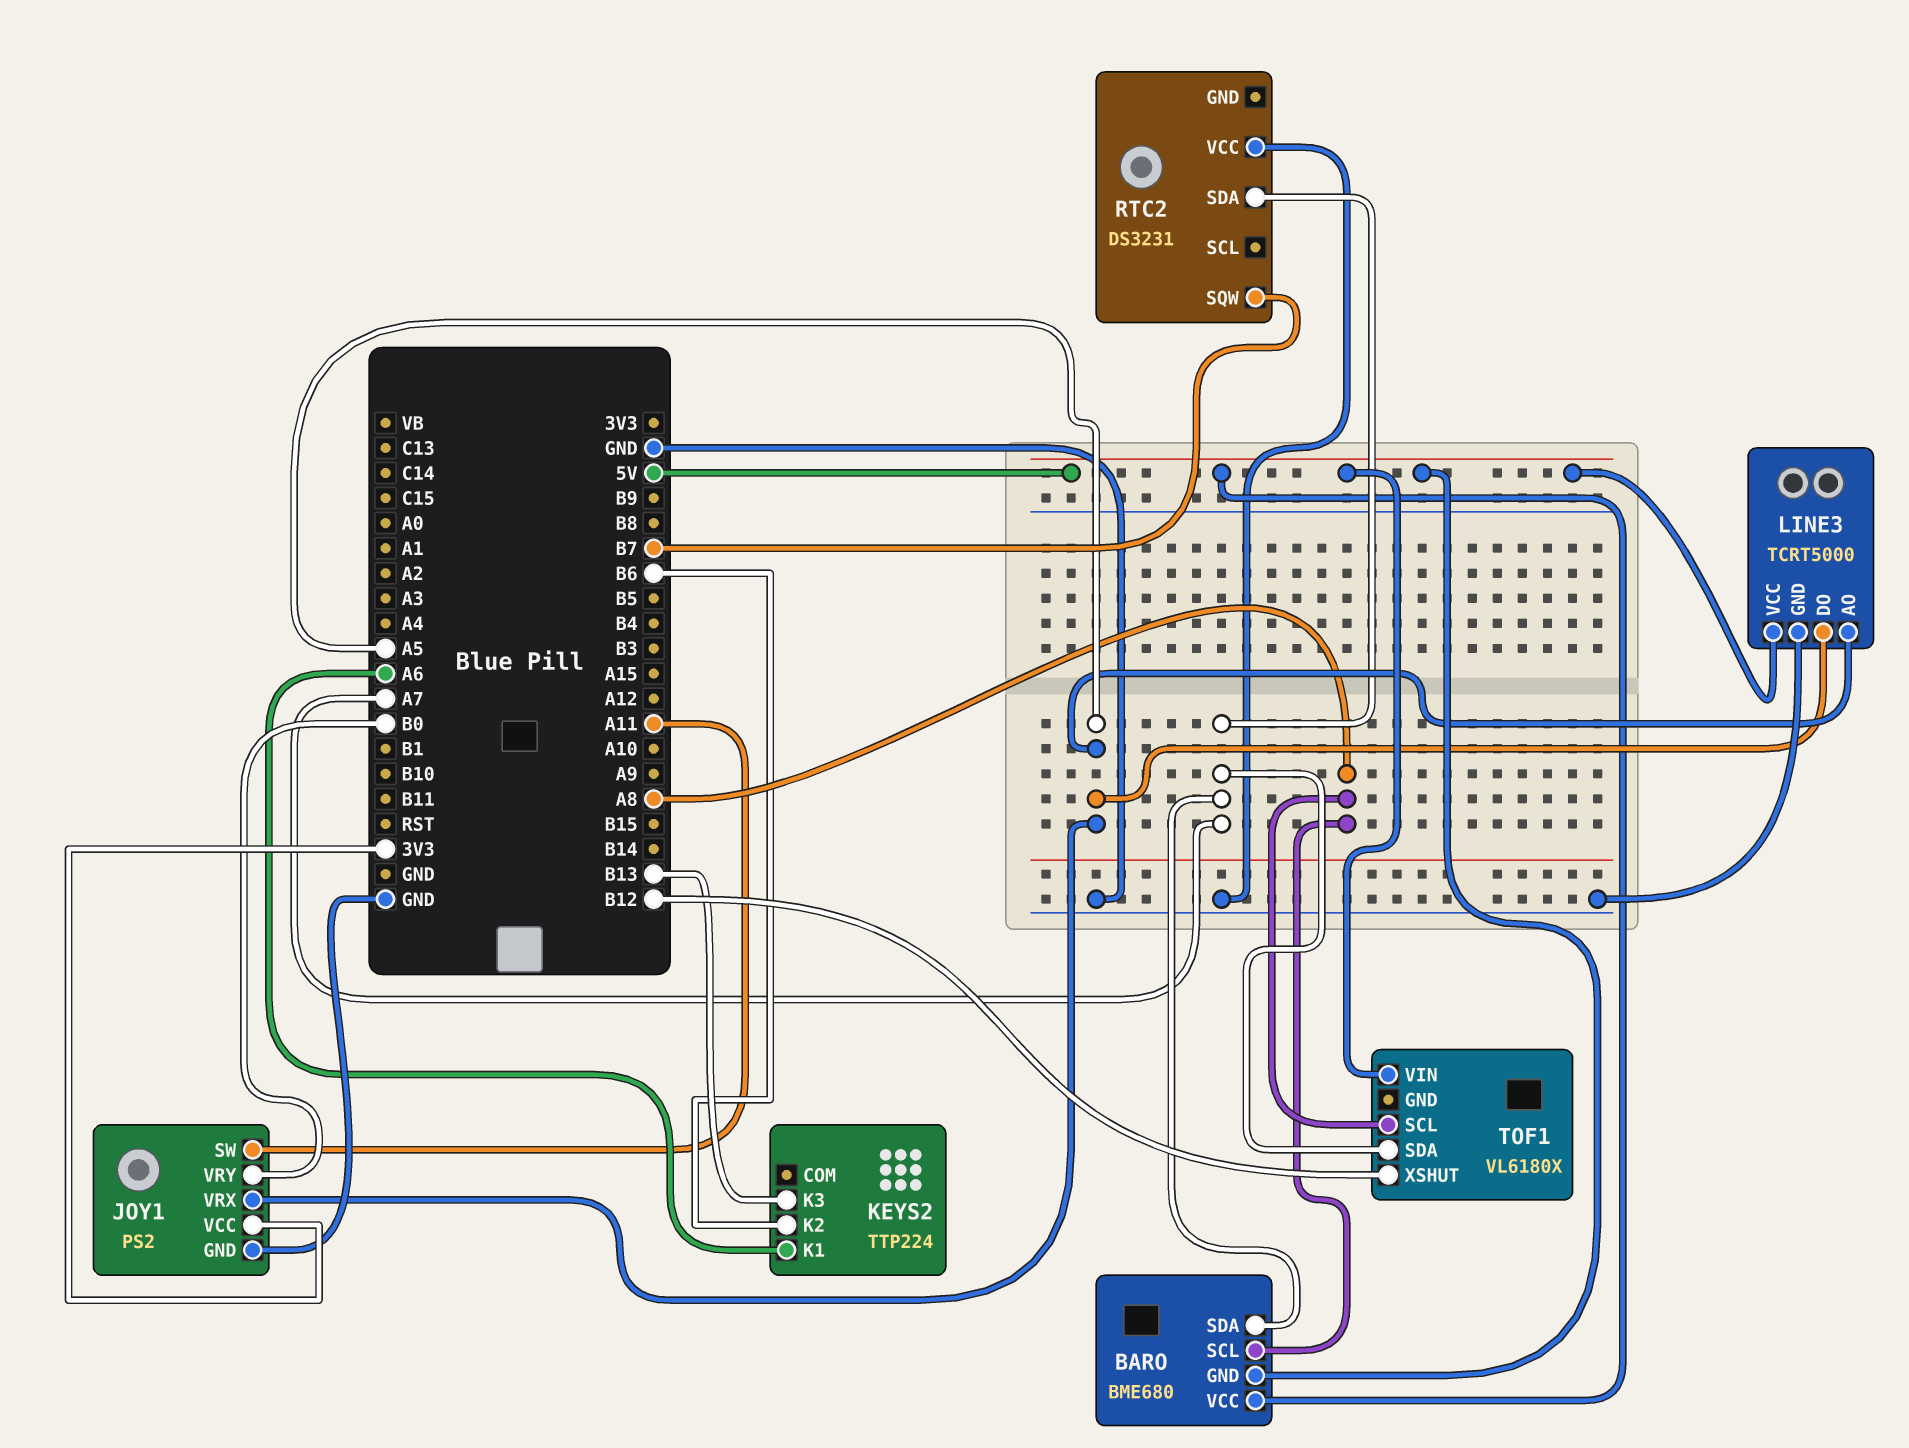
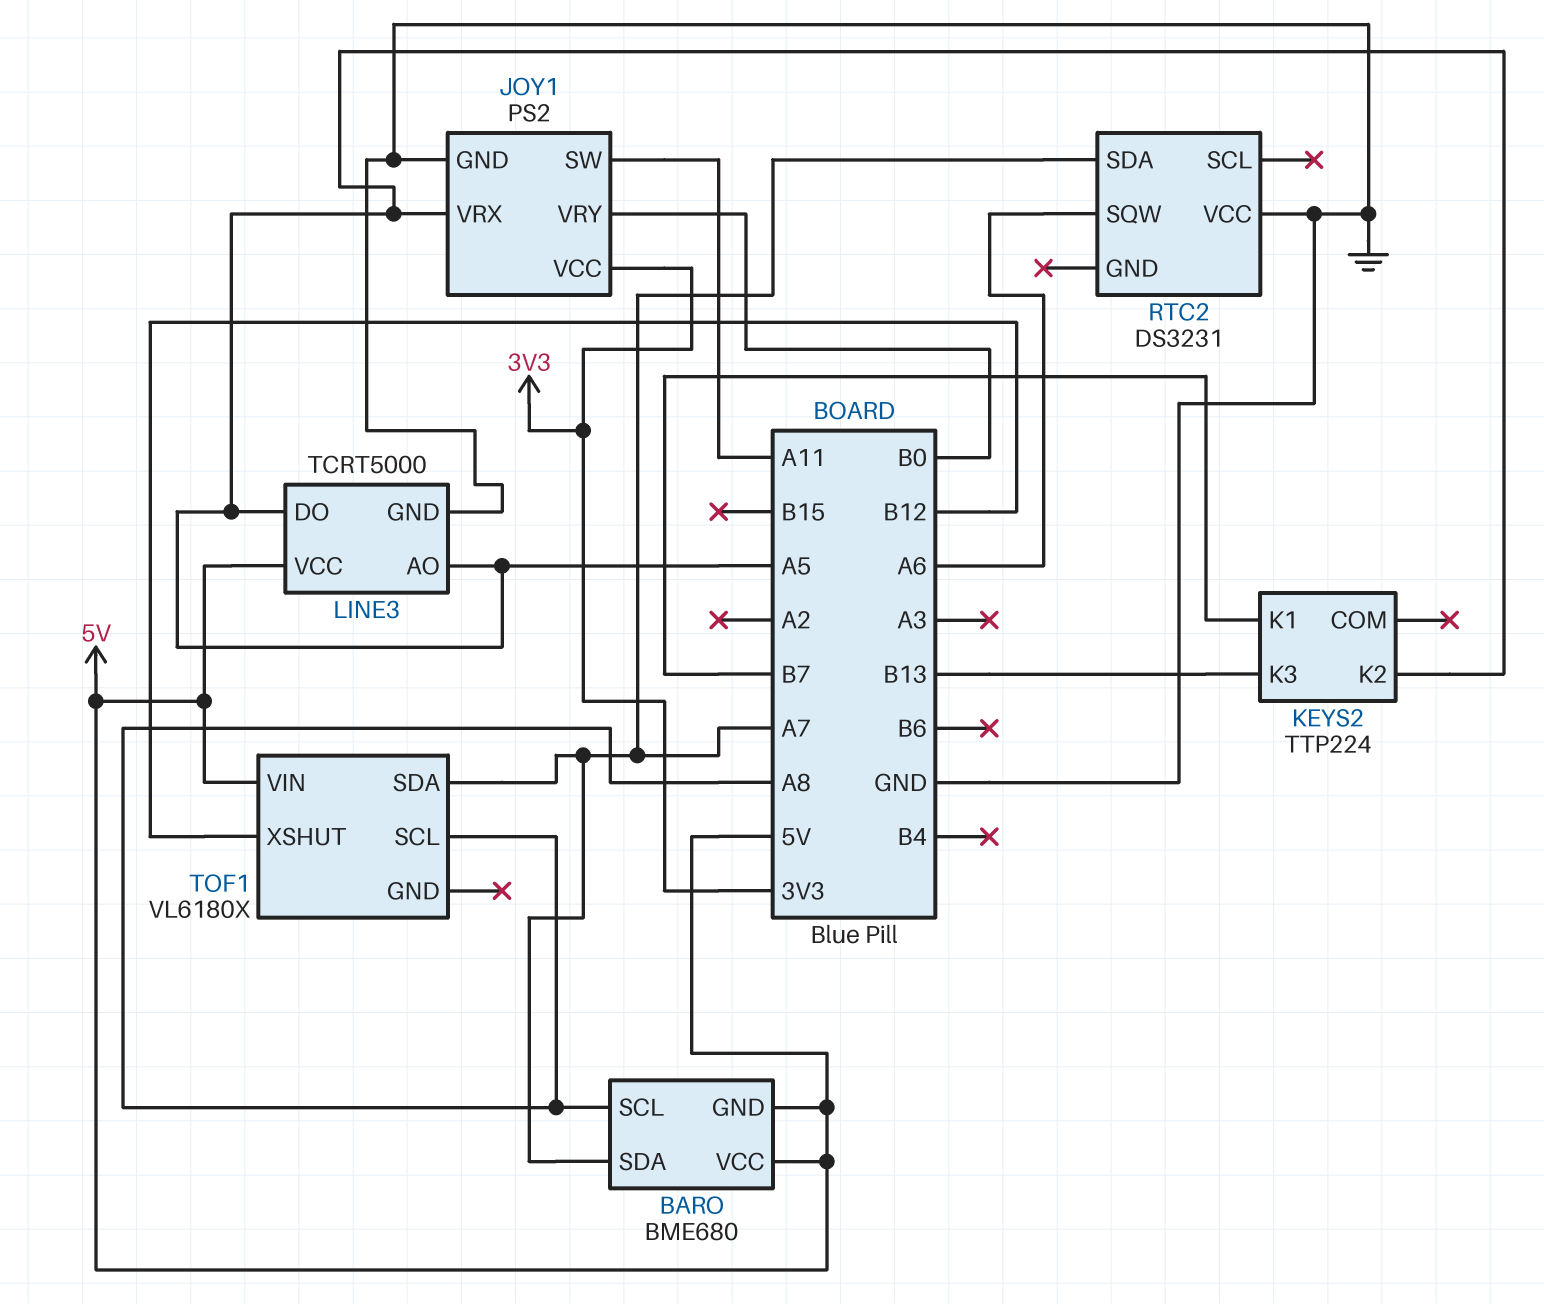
KEYS2 pin K1: A6 -> B7
KEYS2 pin K2: B6 -> A5
RTC2 pin SQW: B7 -> A6

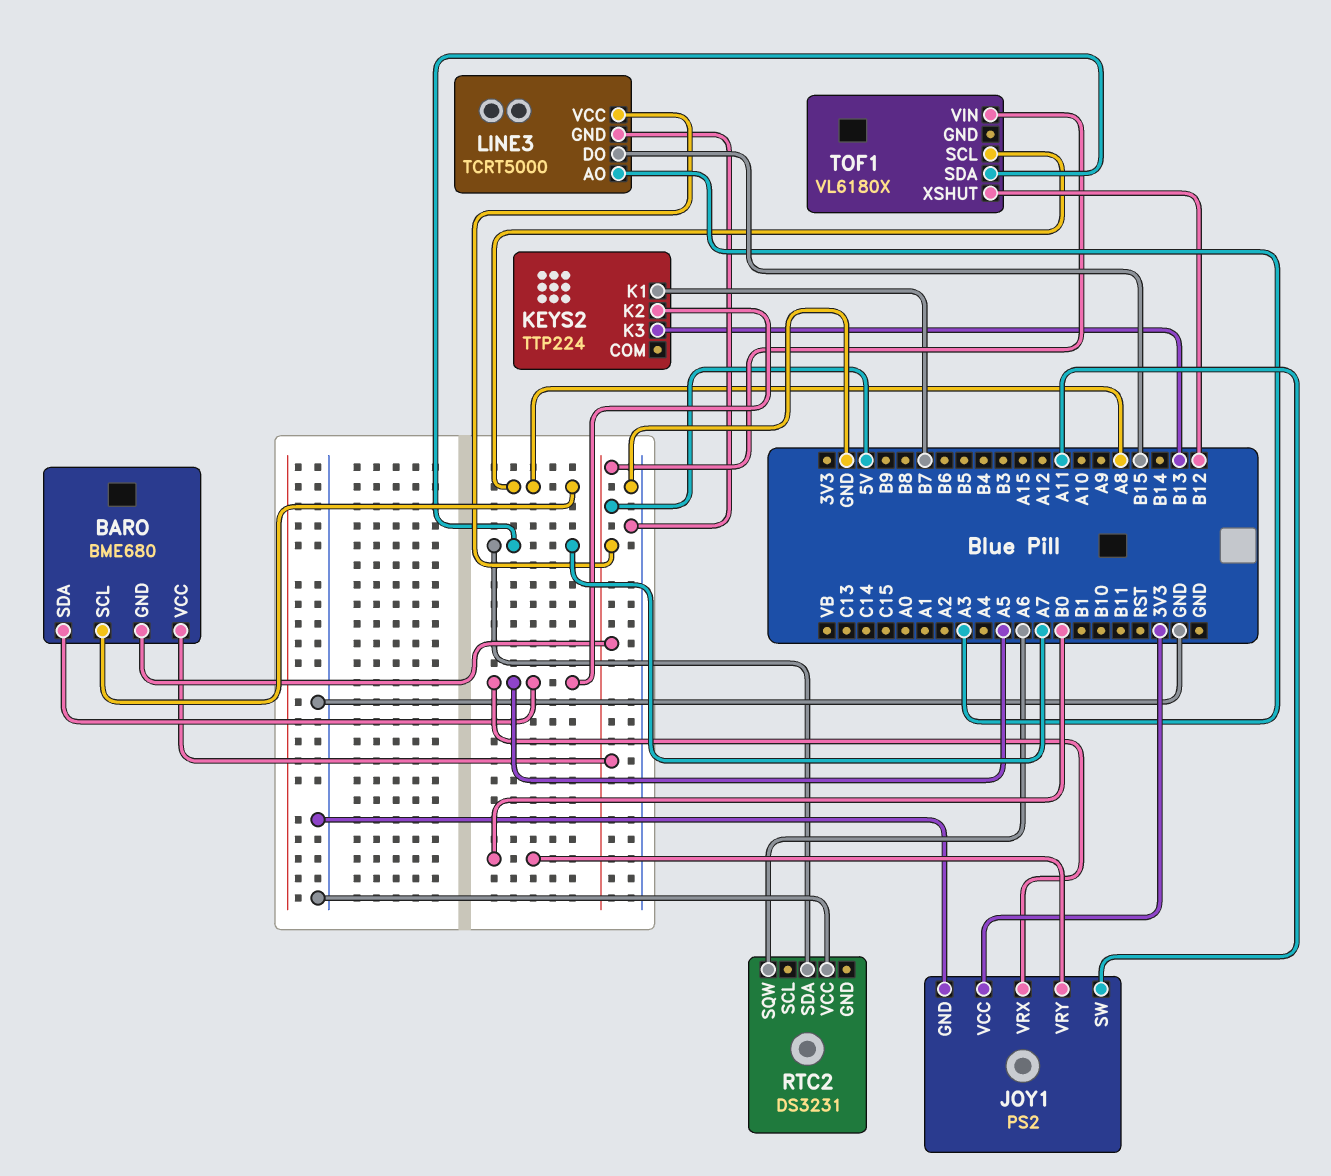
BARO pin SDA: A7 -> A5
LINE3 pin AO: A5 -> A3
LINE3 pin DO: A5 -> B15

